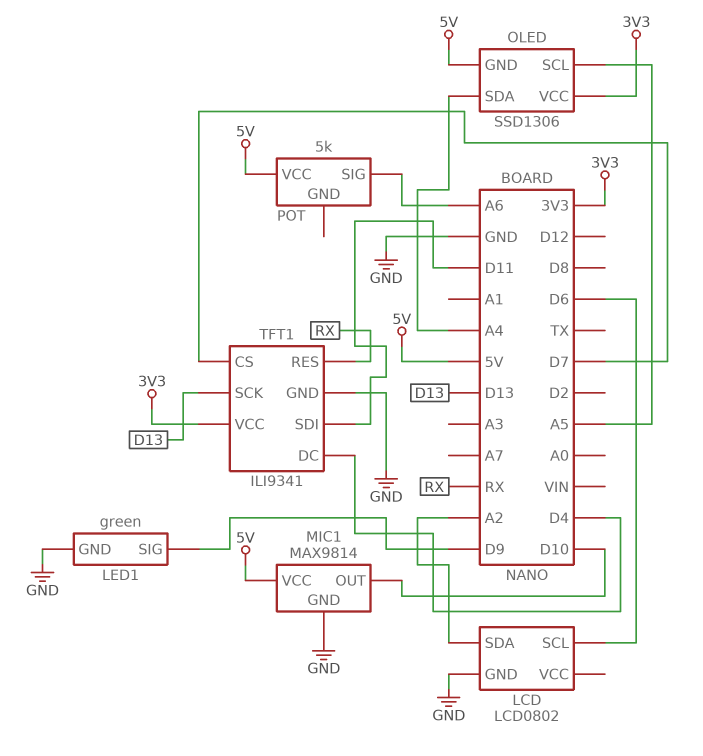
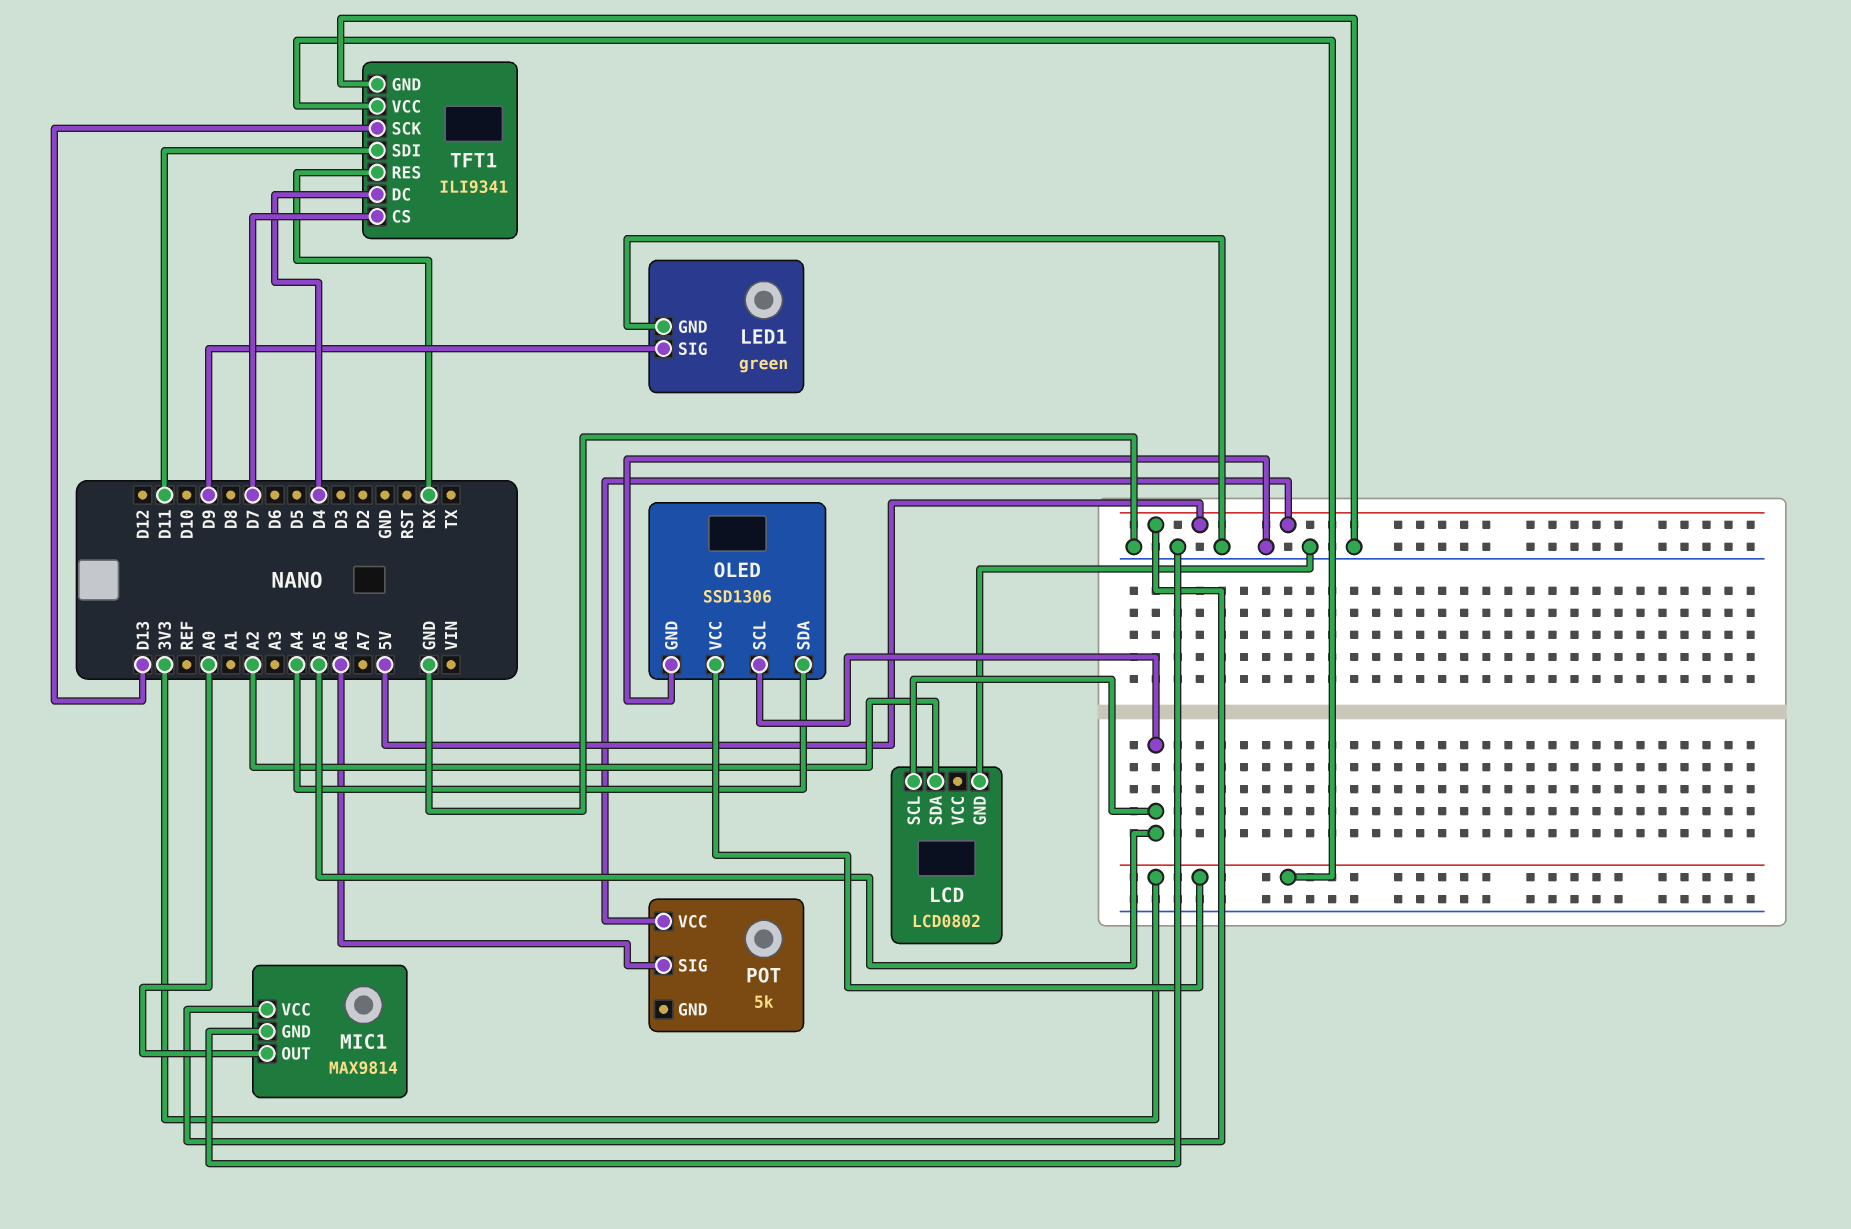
LCD pin SCL: D6 -> A5
MIC1 pin OUT: D10 -> A0
OLED pin GND: 5V -> GND

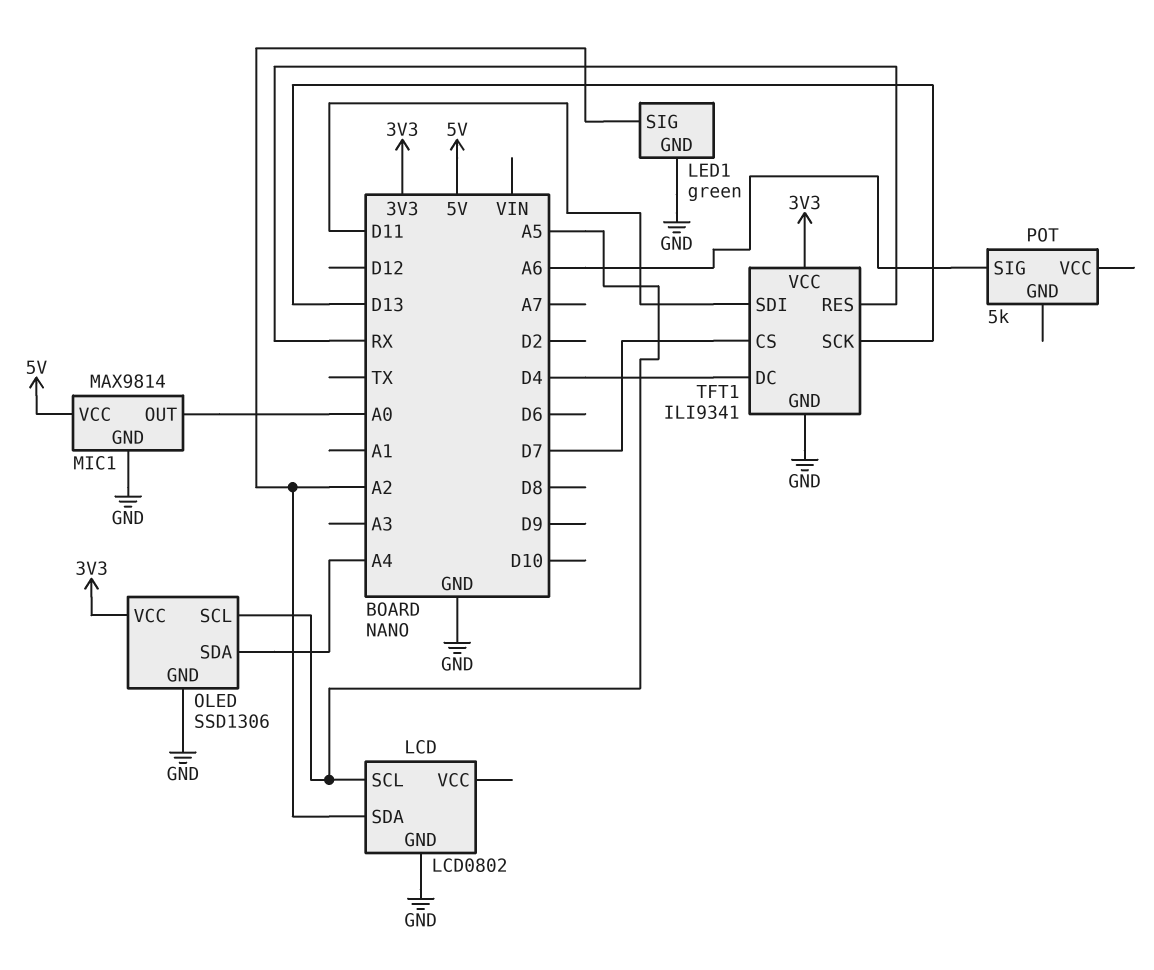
LED1 pin SIG: D9 -> A2
POT pin VCC: 5V -> none

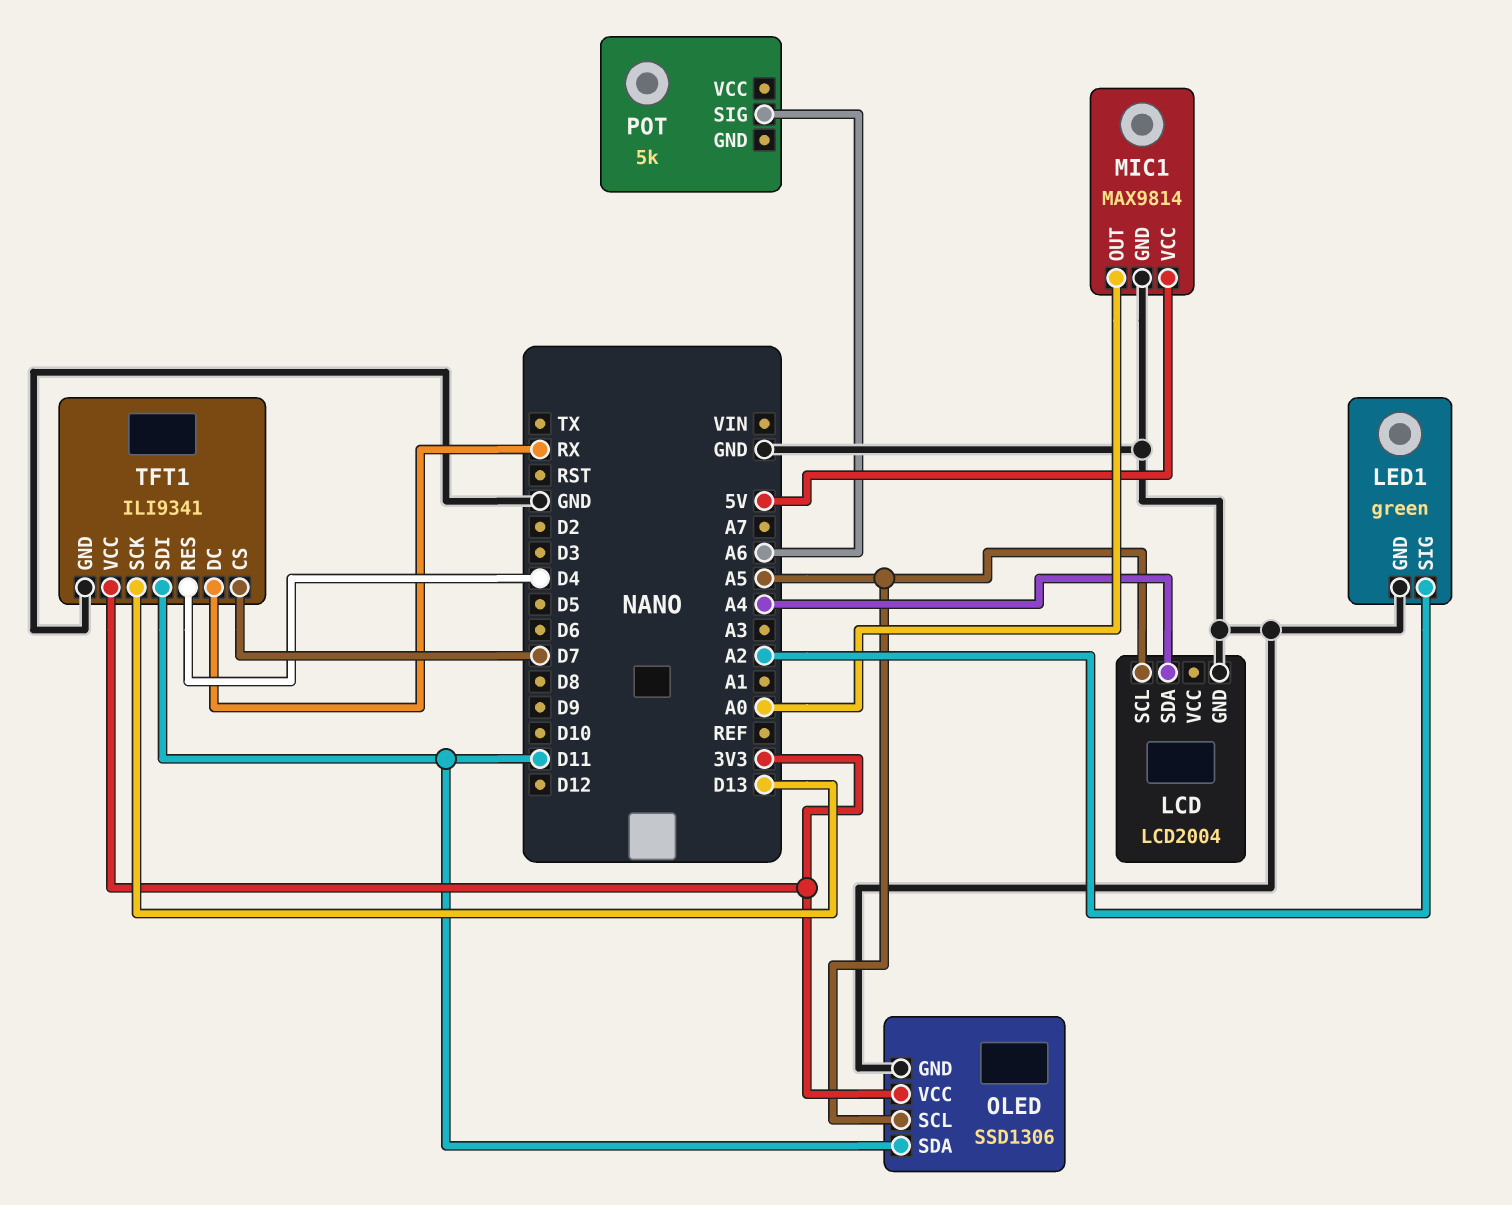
LCD: LCD0802 -> LCD2004
LCD pin SDA: A2 -> A4
OLED pin SDA: A4 -> D11
TFT1 pin DC: D4 -> RX
TFT1 pin RES: RX -> D4

